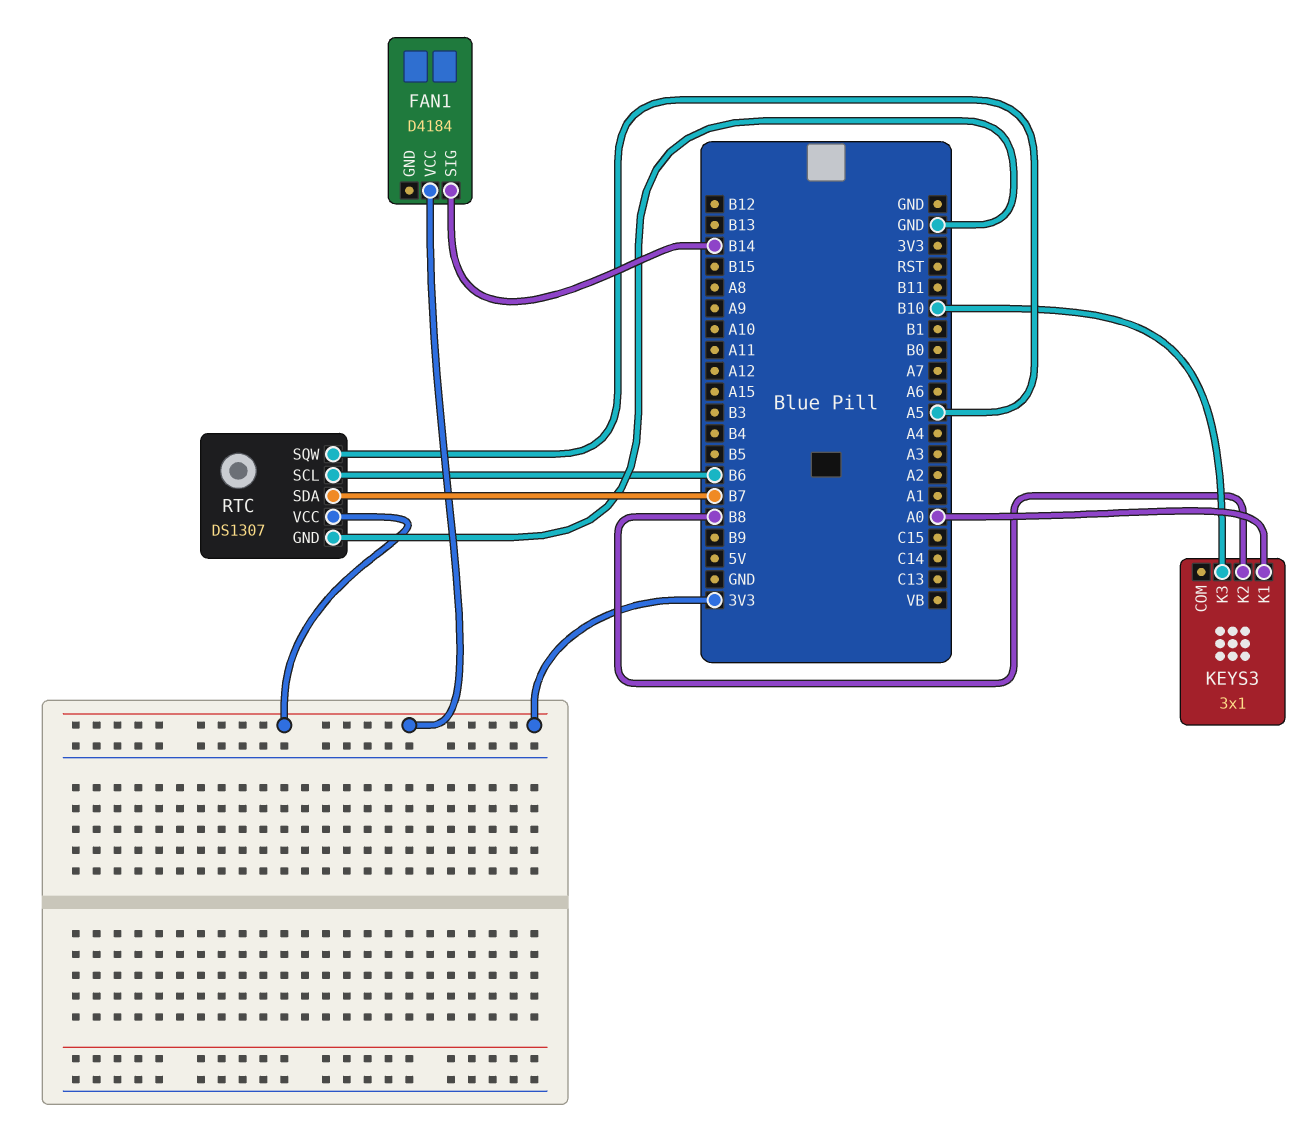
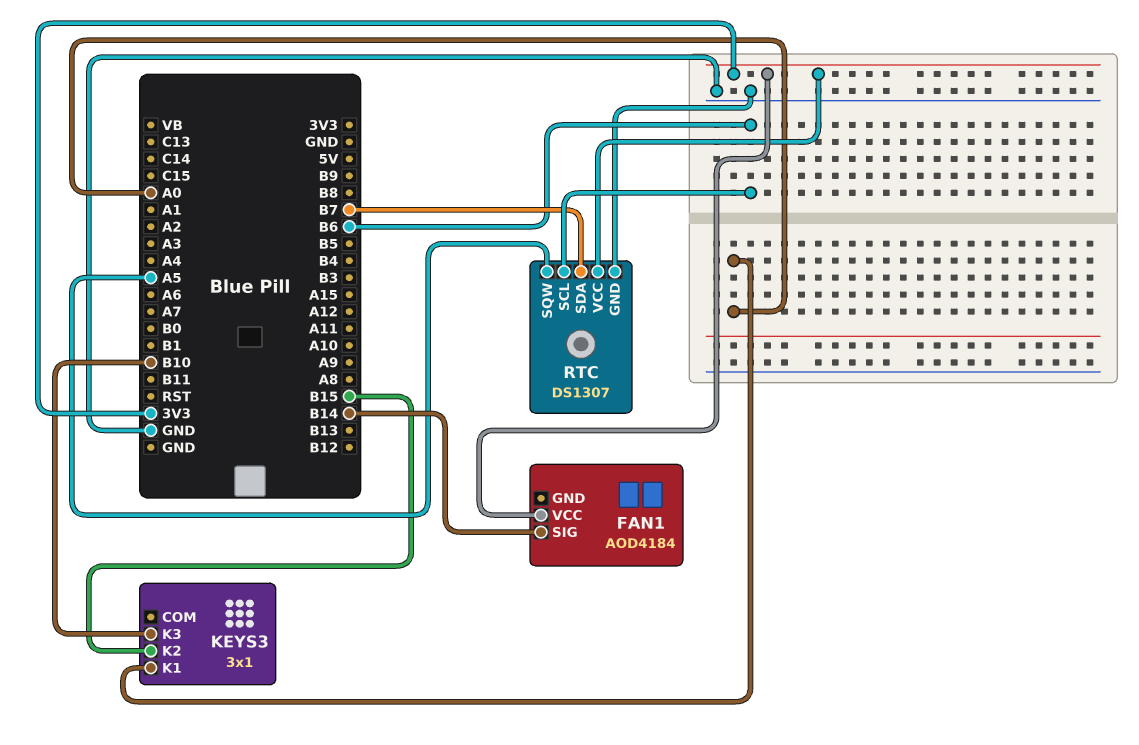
FAN1: D4184 -> AOD4184
KEYS3 pin K2: B8 -> B15

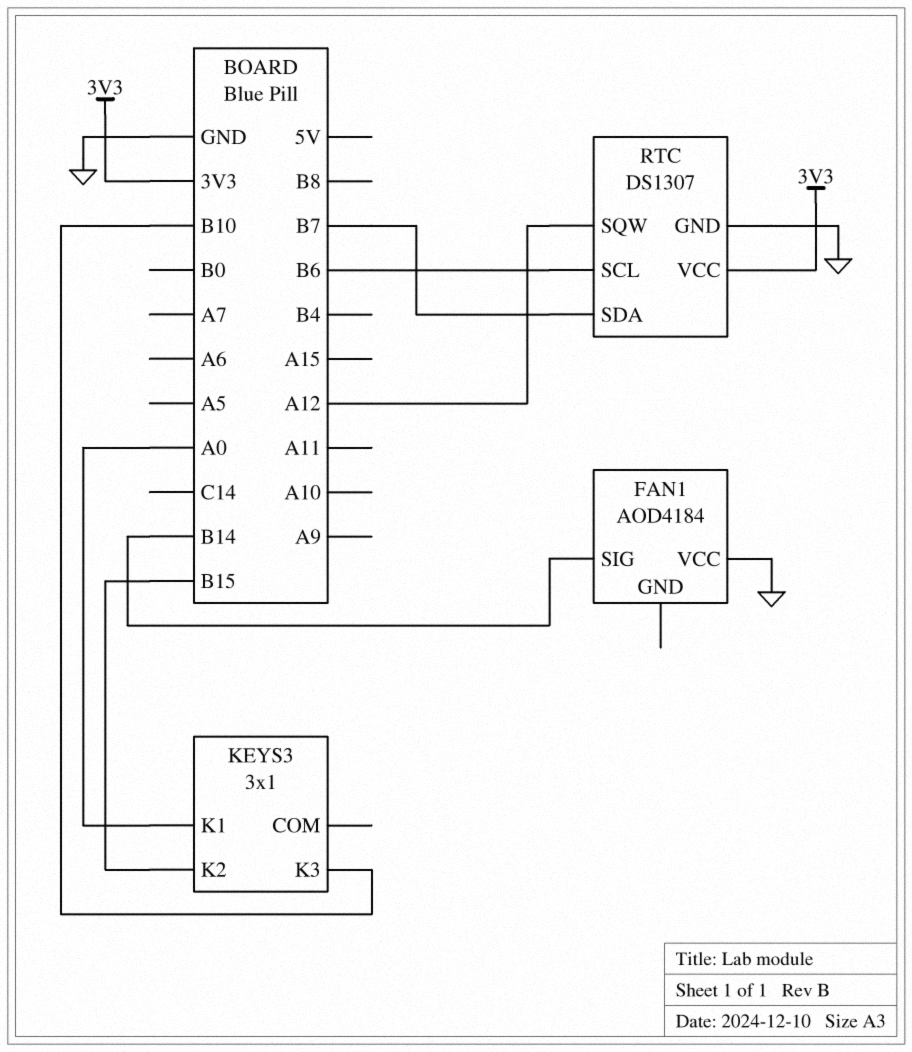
FAN1 pin VCC: 3V3 -> GND
RTC pin SQW: A5 -> A12

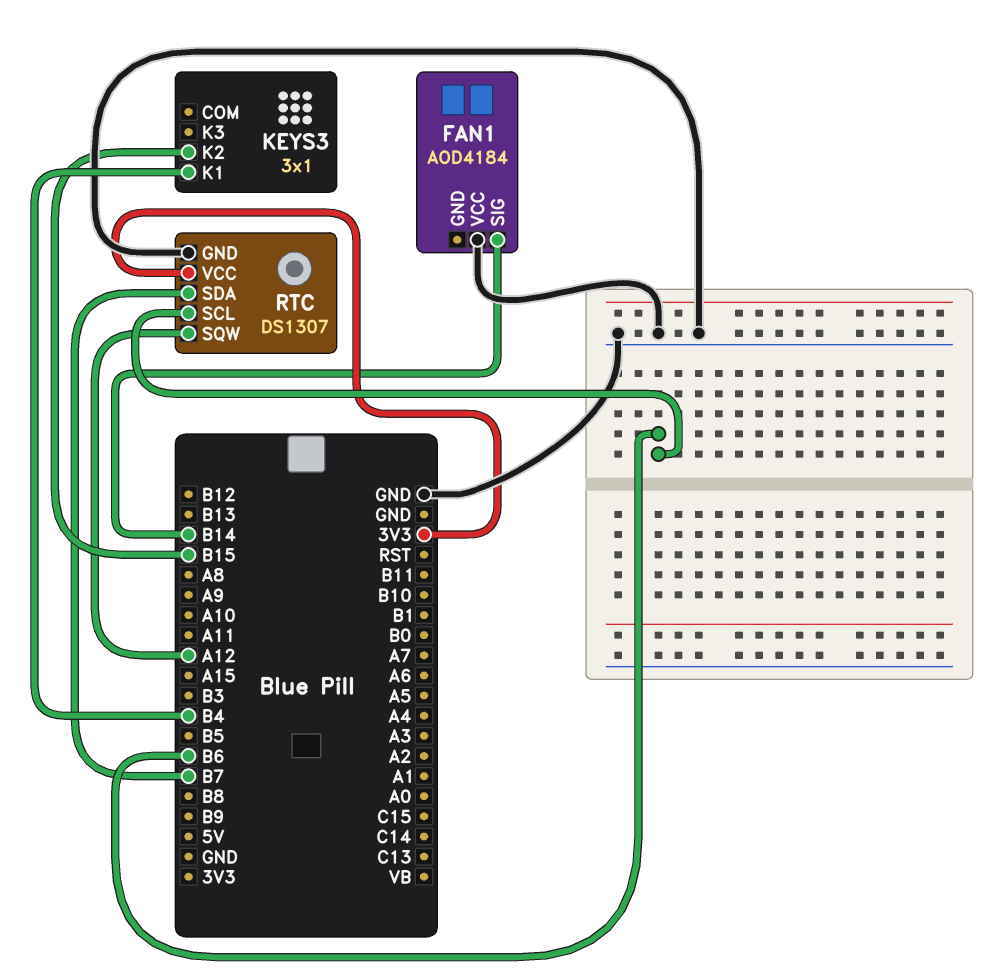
KEYS3 pin K1: A0 -> B4
KEYS3 pin K3: B10 -> none

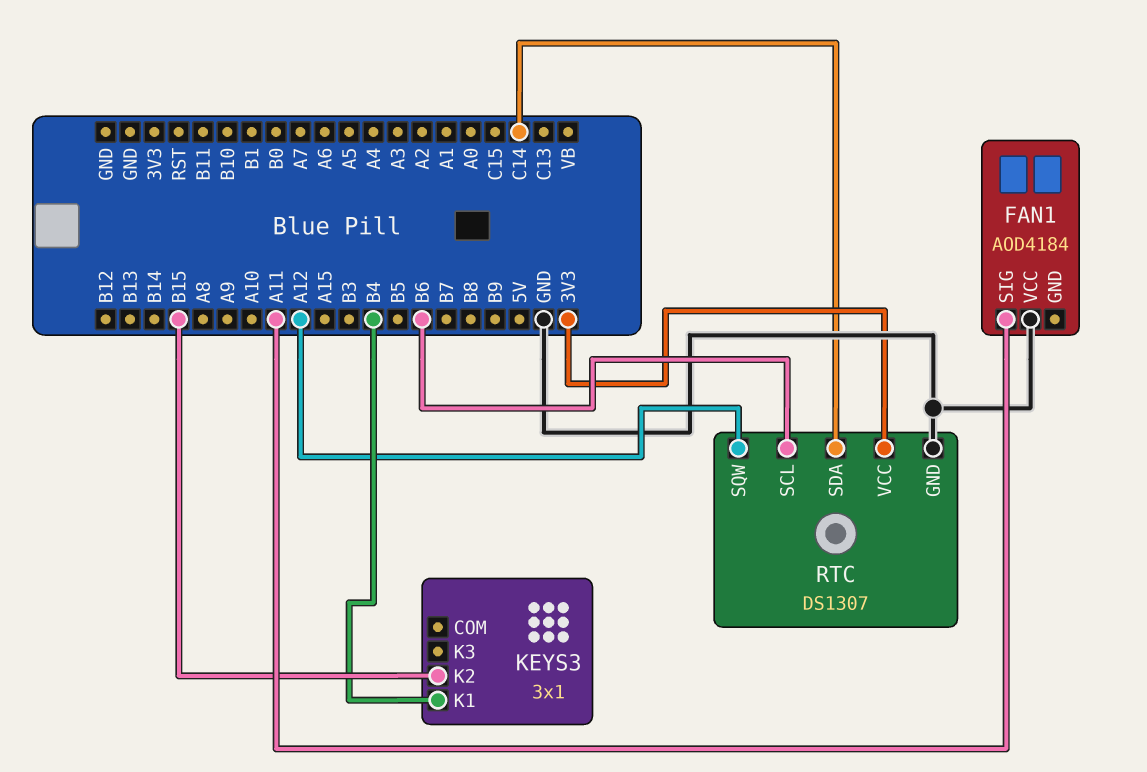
FAN1 pin SIG: B14 -> A11
RTC pin SDA: B7 -> C14

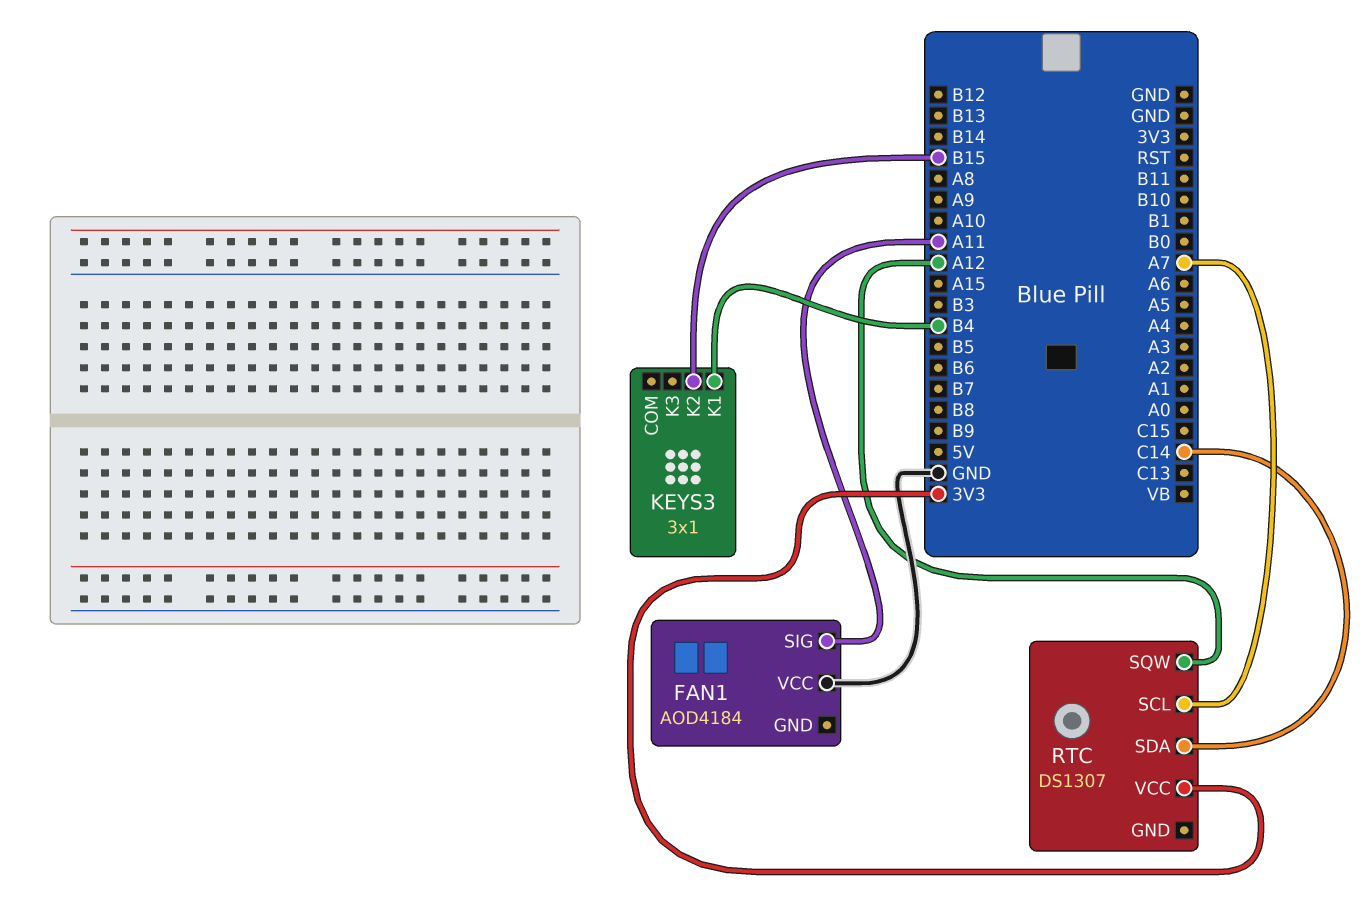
RTC pin GND: GND -> none
RTC pin SCL: B6 -> A7

